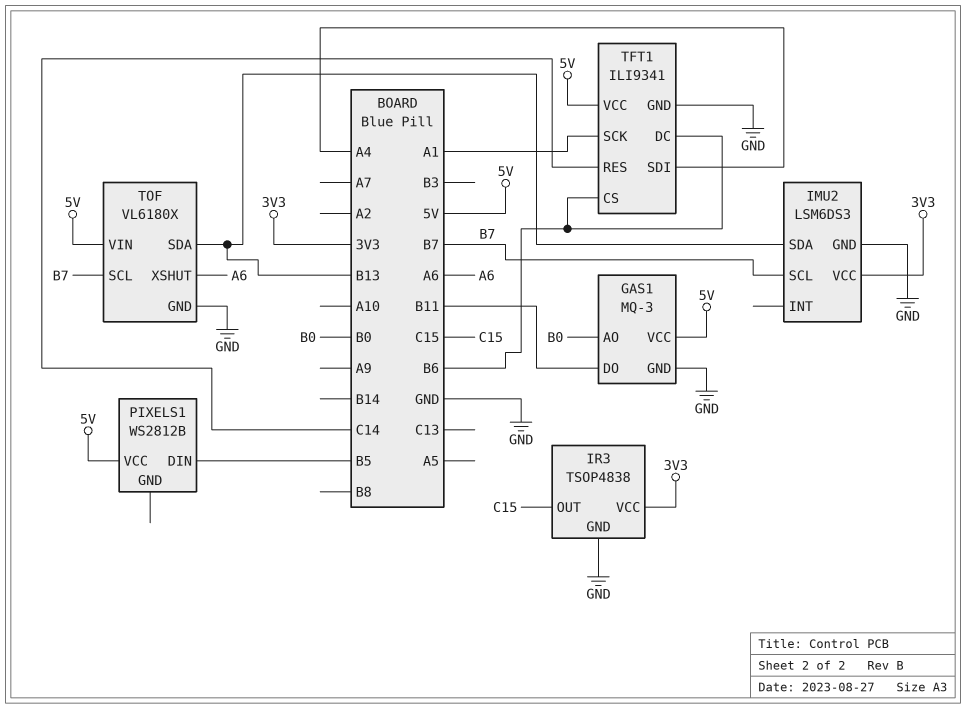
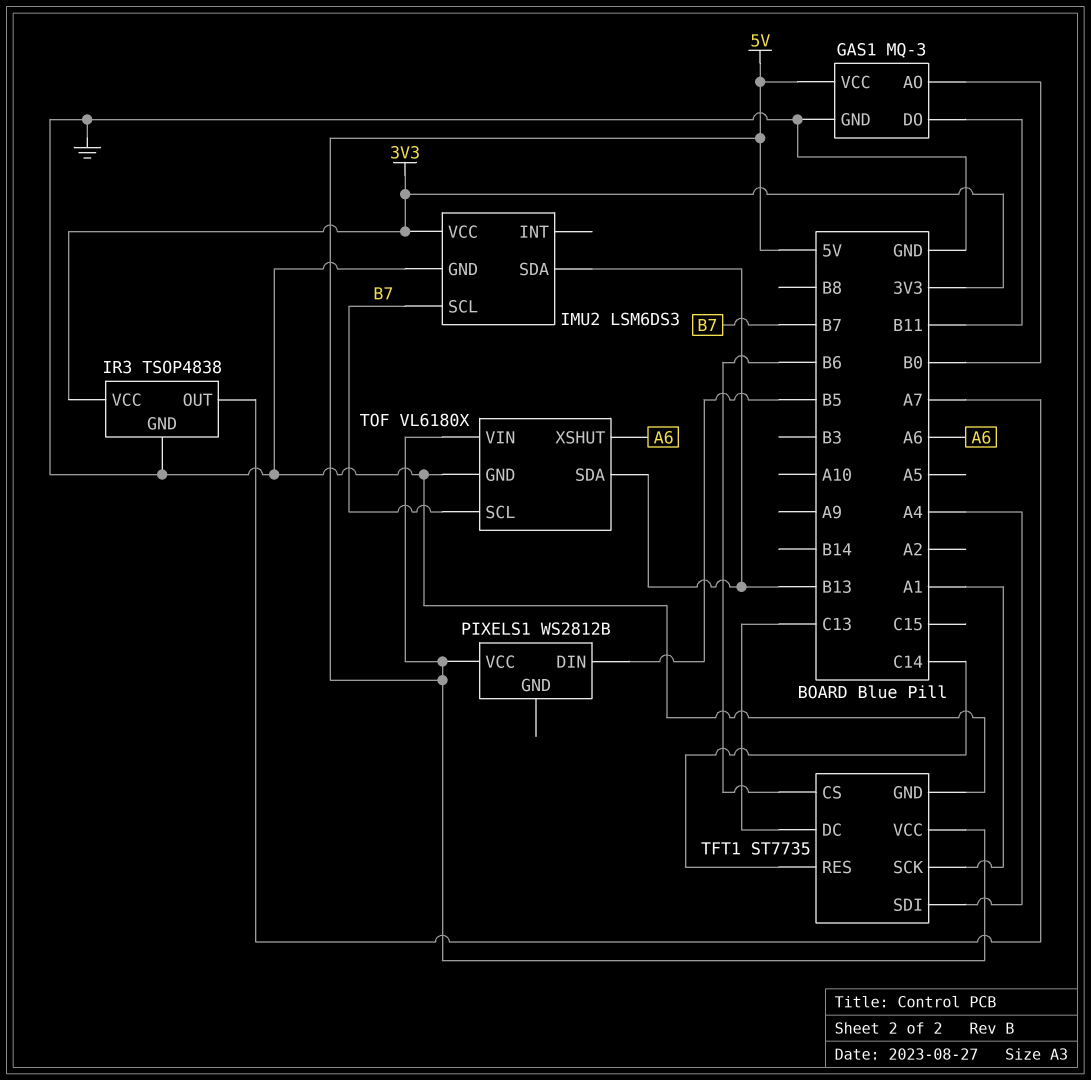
IR3 pin OUT: C15 -> A7
TFT1: ILI9341 -> ST7735
TFT1 pin DC: B6 -> C13

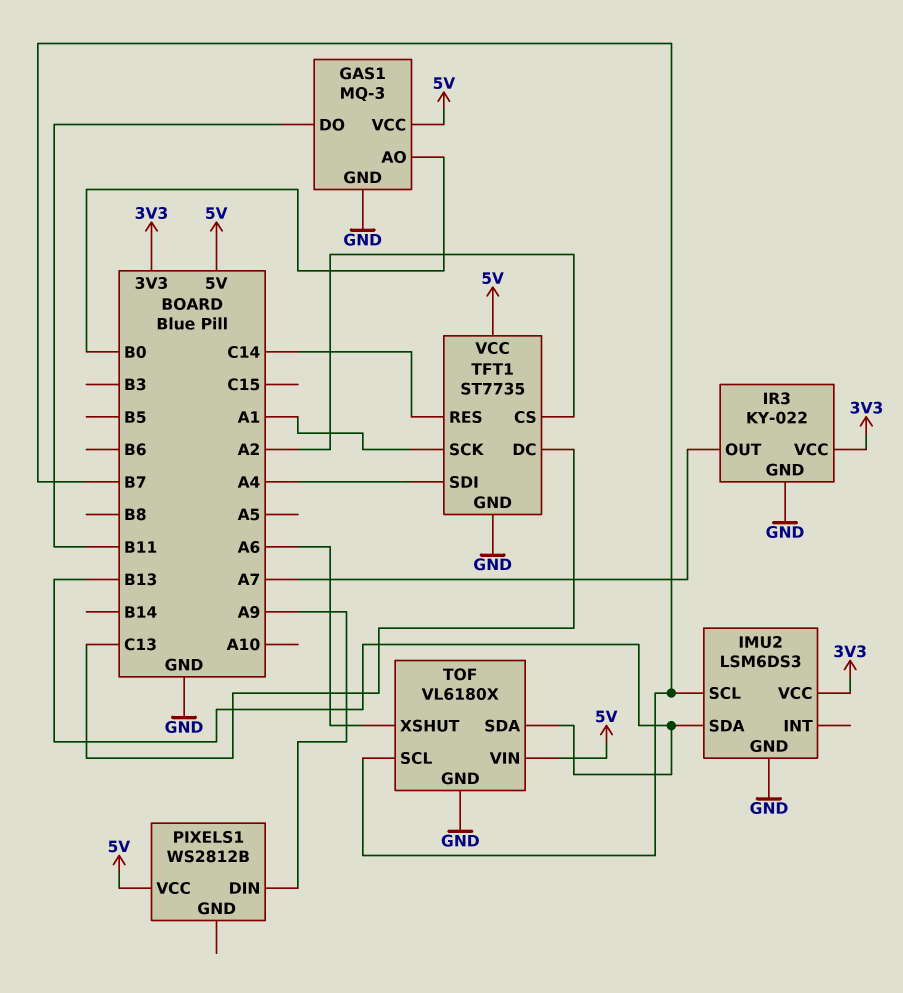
IR3: TSOP4838 -> KY-022
PIXELS1 pin DIN: B5 -> A9
TFT1 pin CS: B6 -> A2

